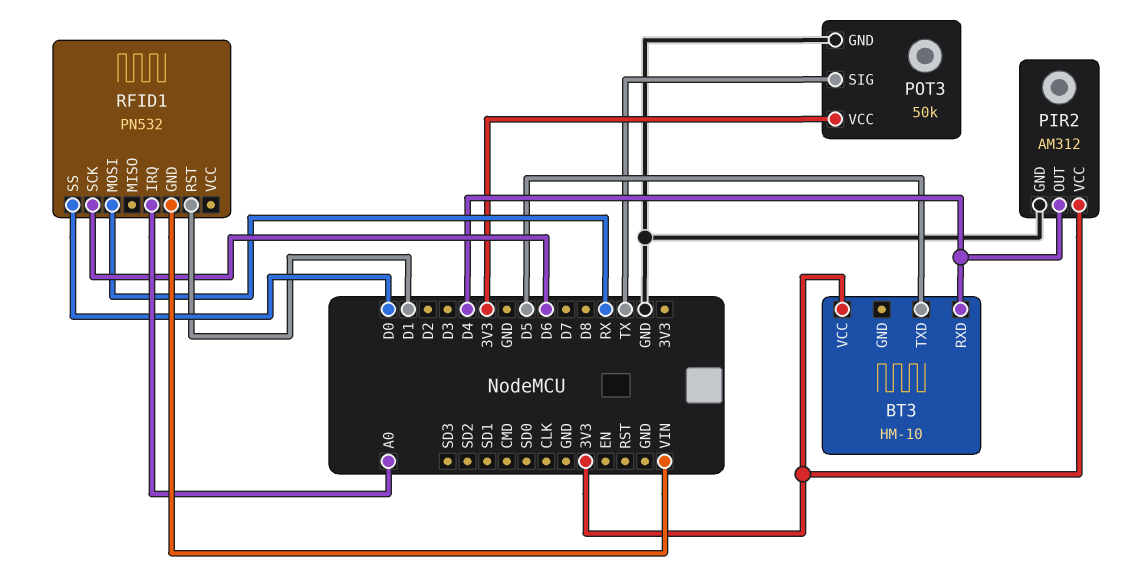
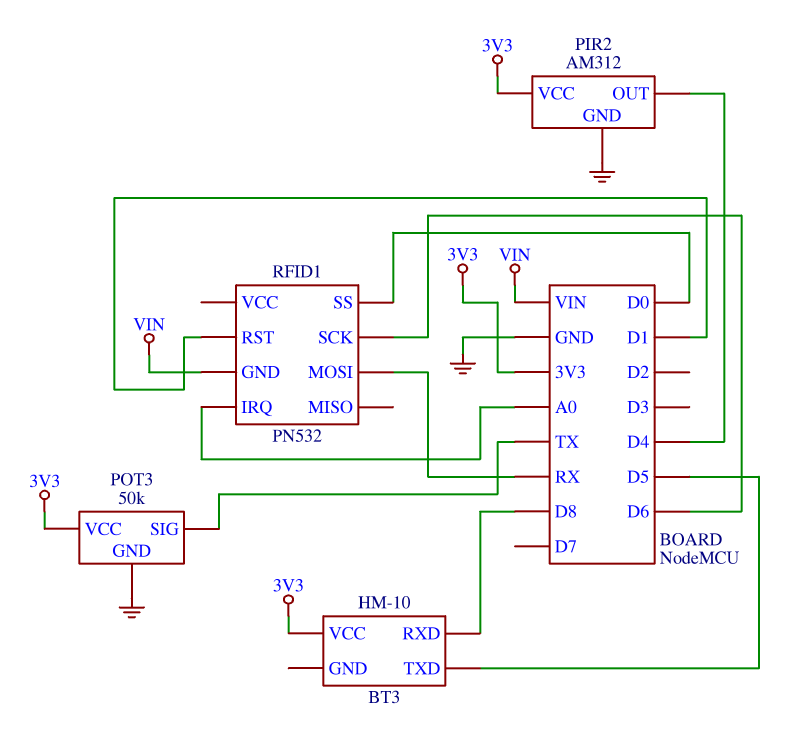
BT3 pin RXD: D4 -> D8

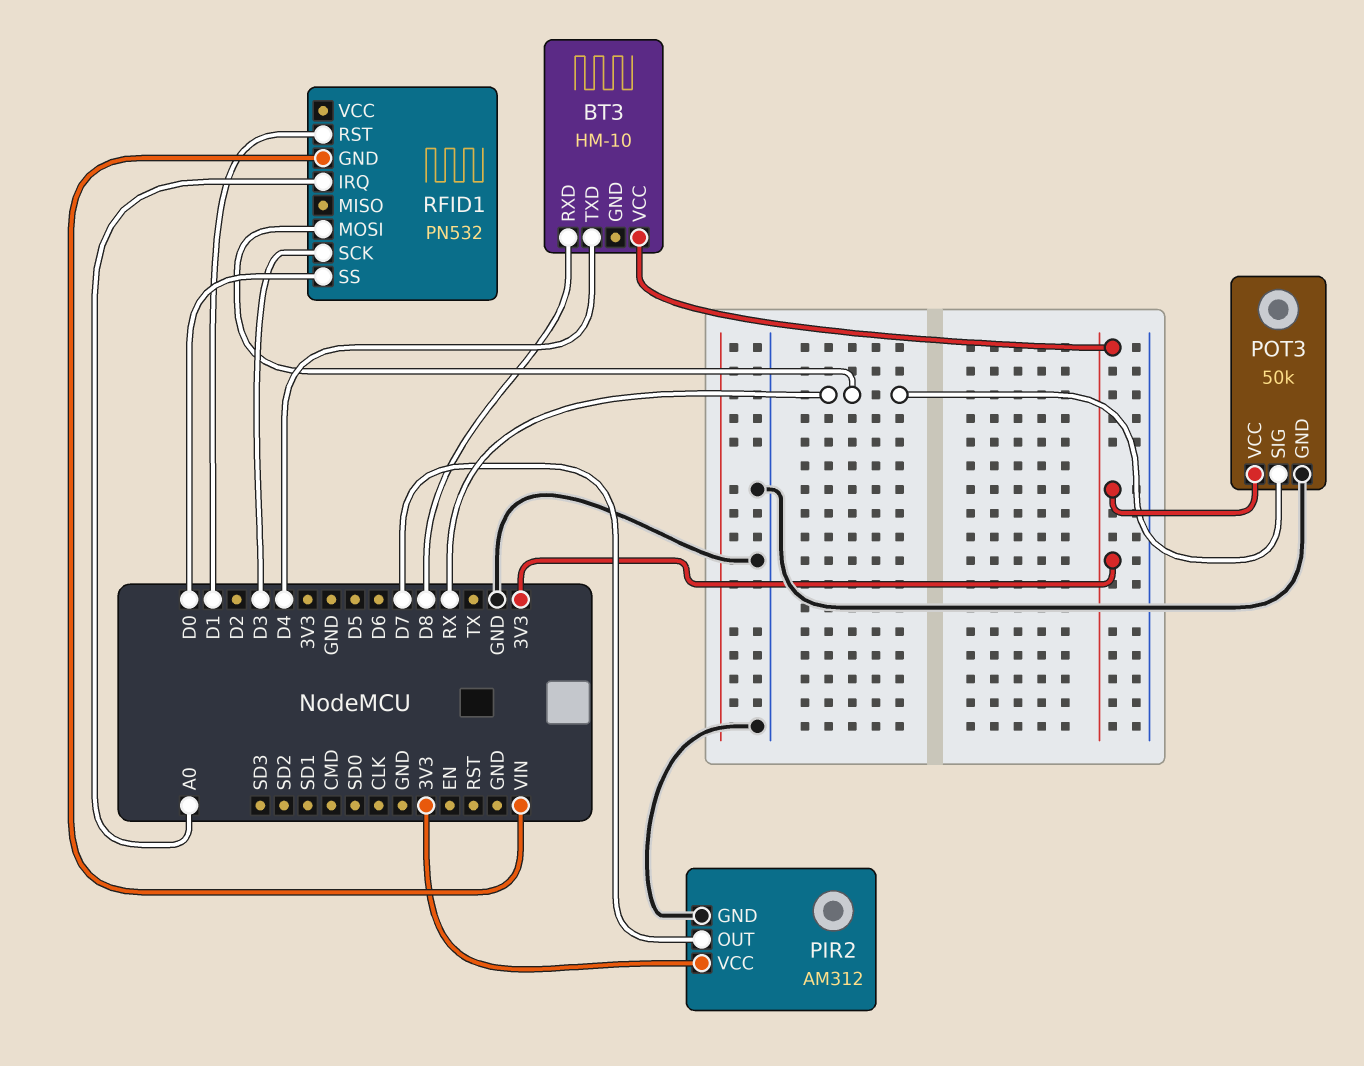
BT3 pin TXD: D5 -> D4
PIR2 pin OUT: D4 -> D7
POT3 pin SIG: TX -> RX
RFID1 pin SCK: D6 -> D3

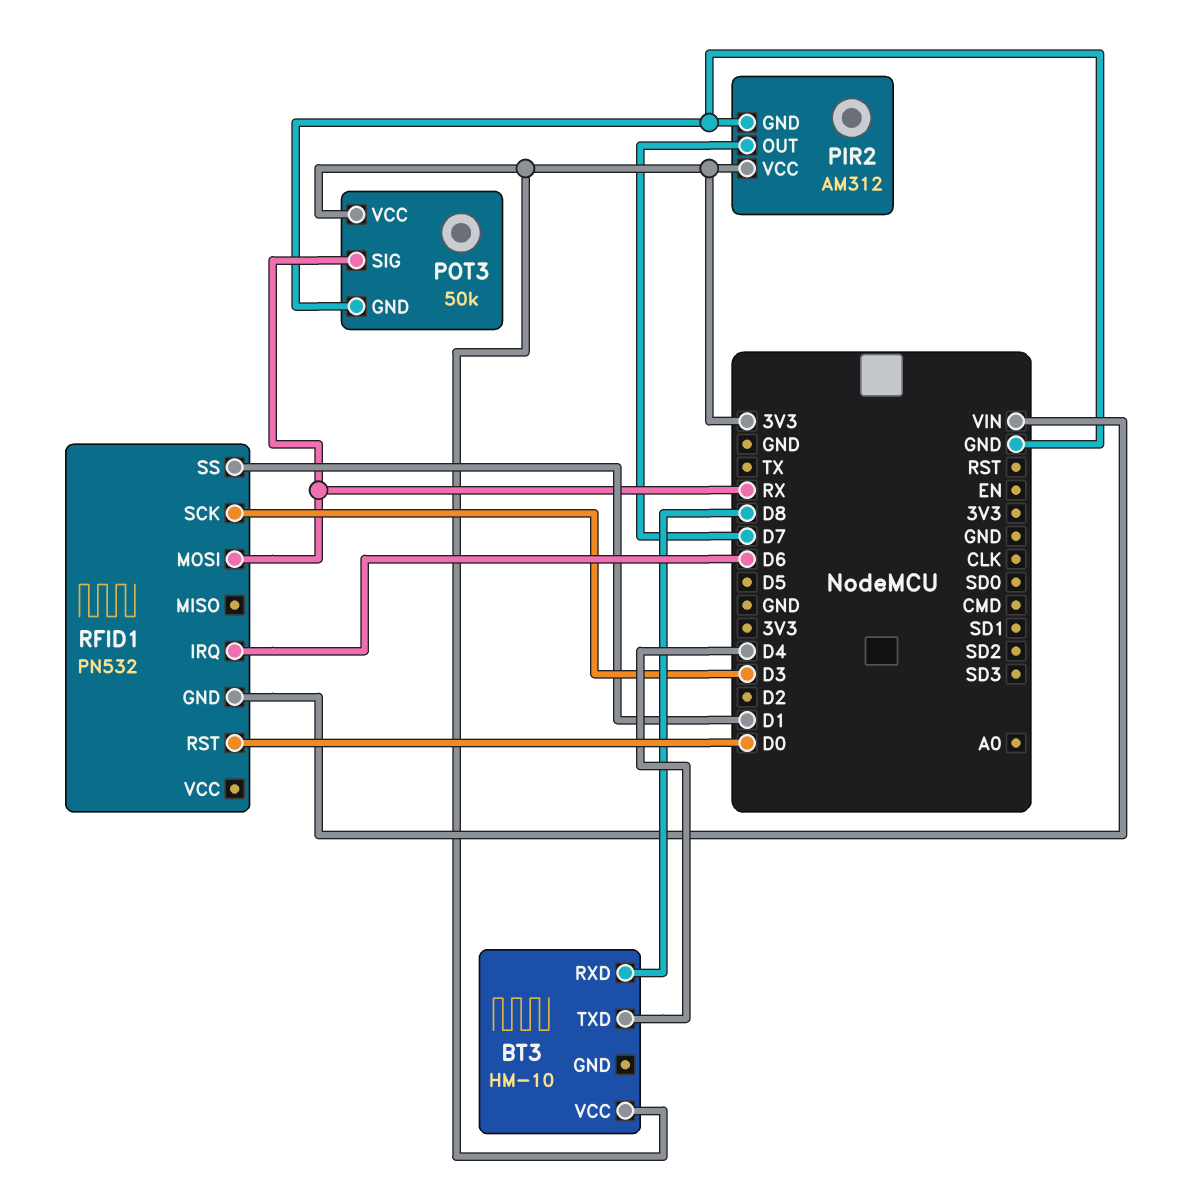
RFID1 pin IRQ: A0 -> D6
RFID1 pin RST: D1 -> D0
RFID1 pin SS: D0 -> D1

